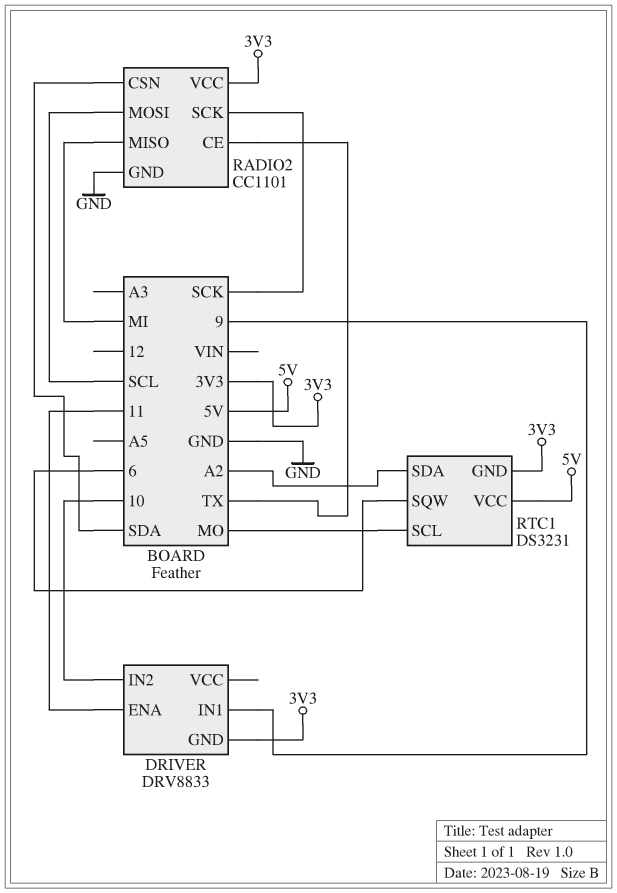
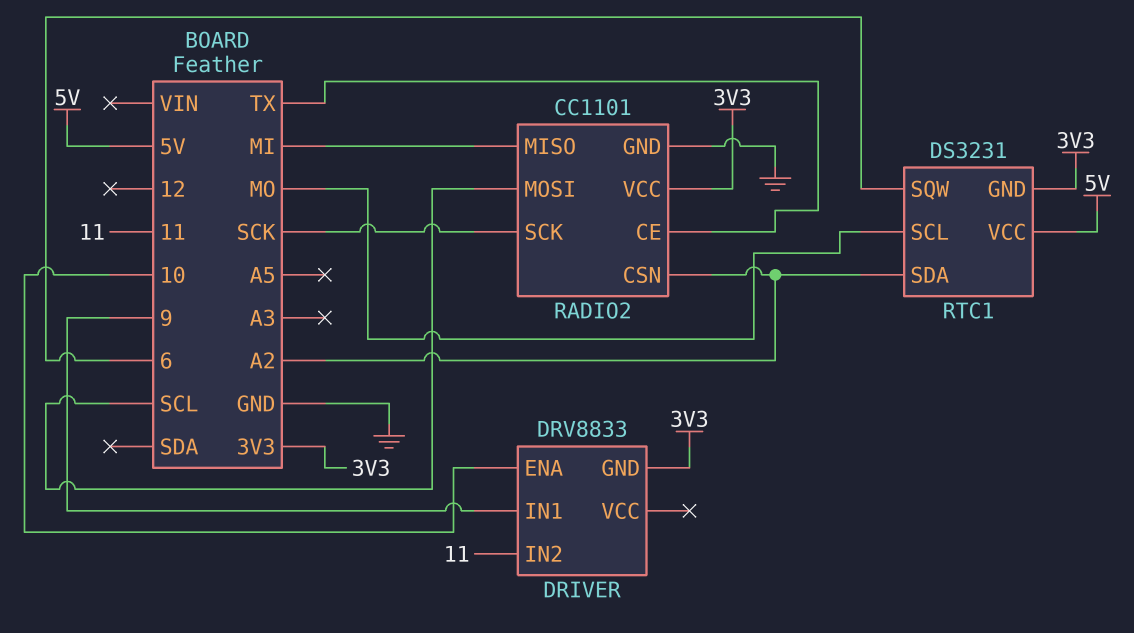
DRIVER pin ENA: 11 -> 10
DRIVER pin IN2: 10 -> 11
RADIO2 pin CSN: SDA -> A2

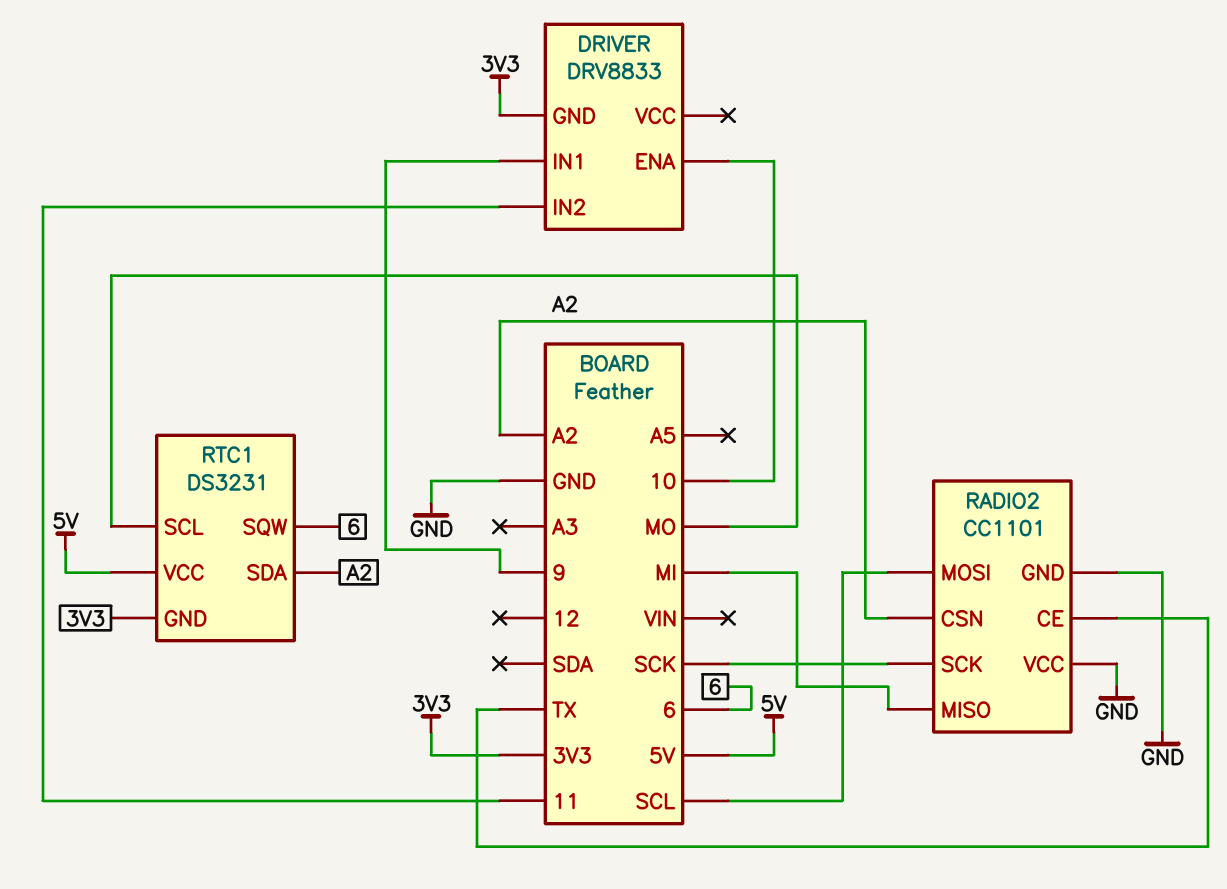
RADIO2 pin VCC: 3V3 -> GND

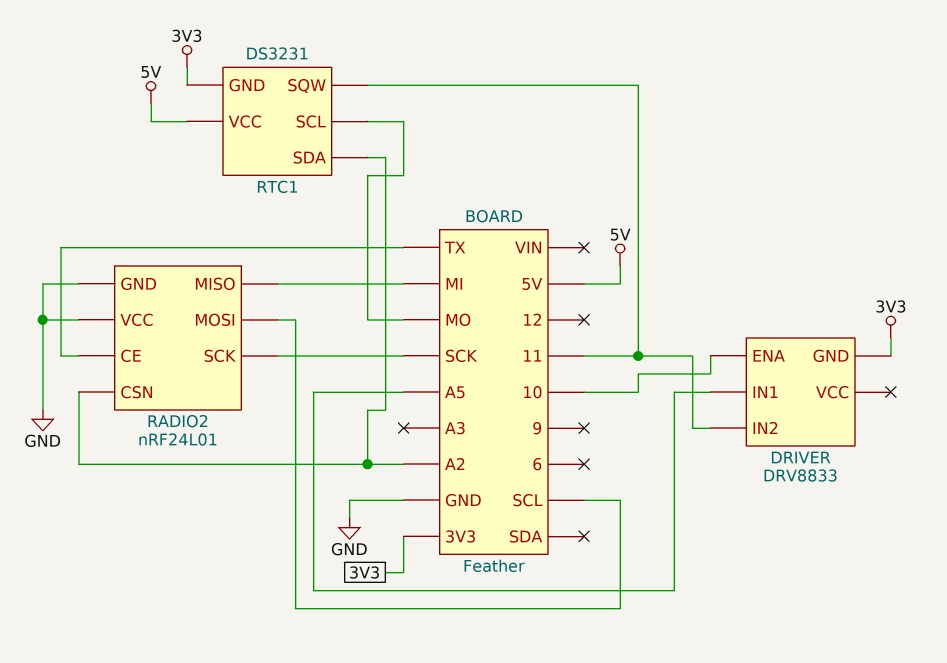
DRIVER pin IN1: 9 -> A5
RADIO2: CC1101 -> nRF24L01
RTC1 pin SQW: 6 -> 11

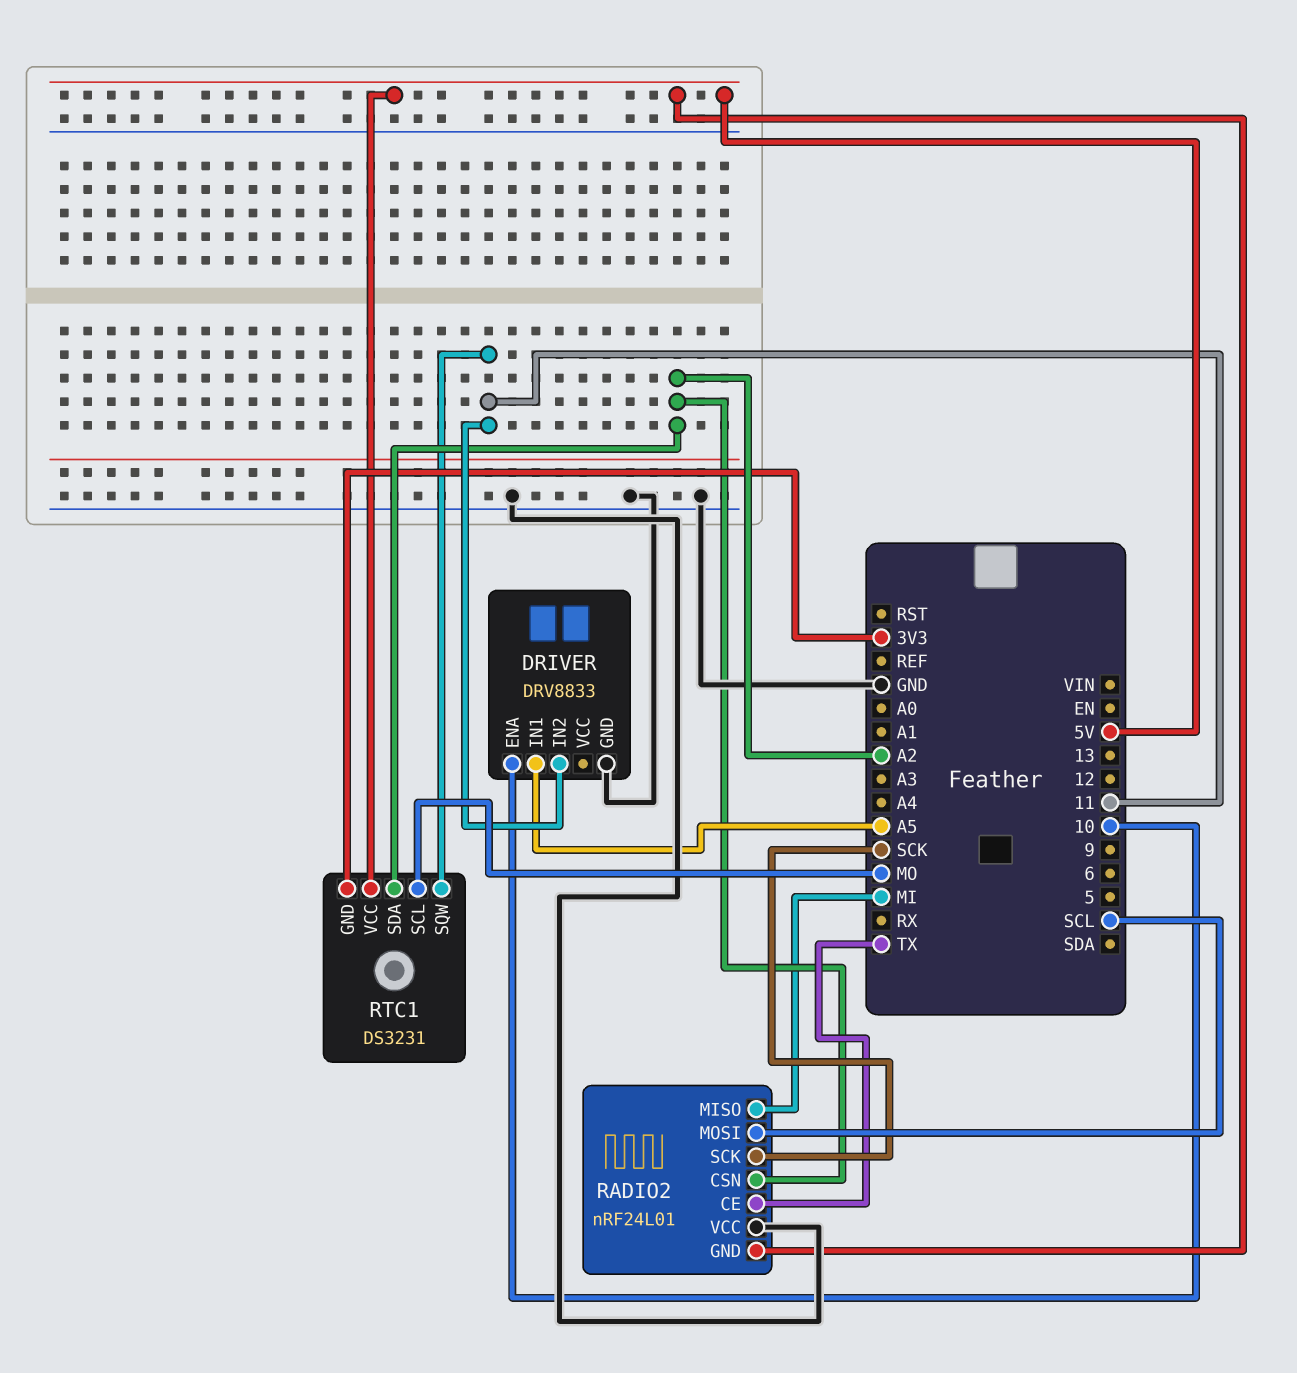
DRIVER pin GND: 3V3 -> GND
RADIO2 pin GND: GND -> 5V

